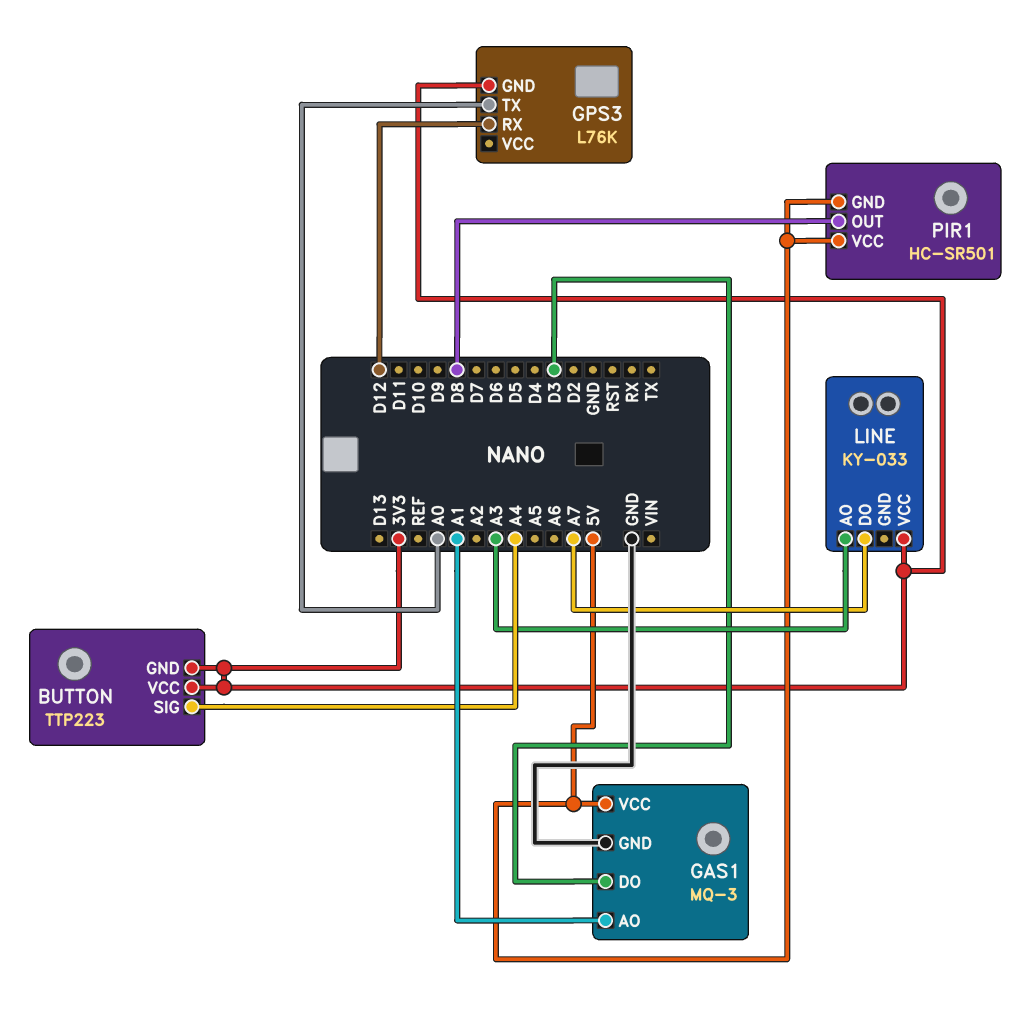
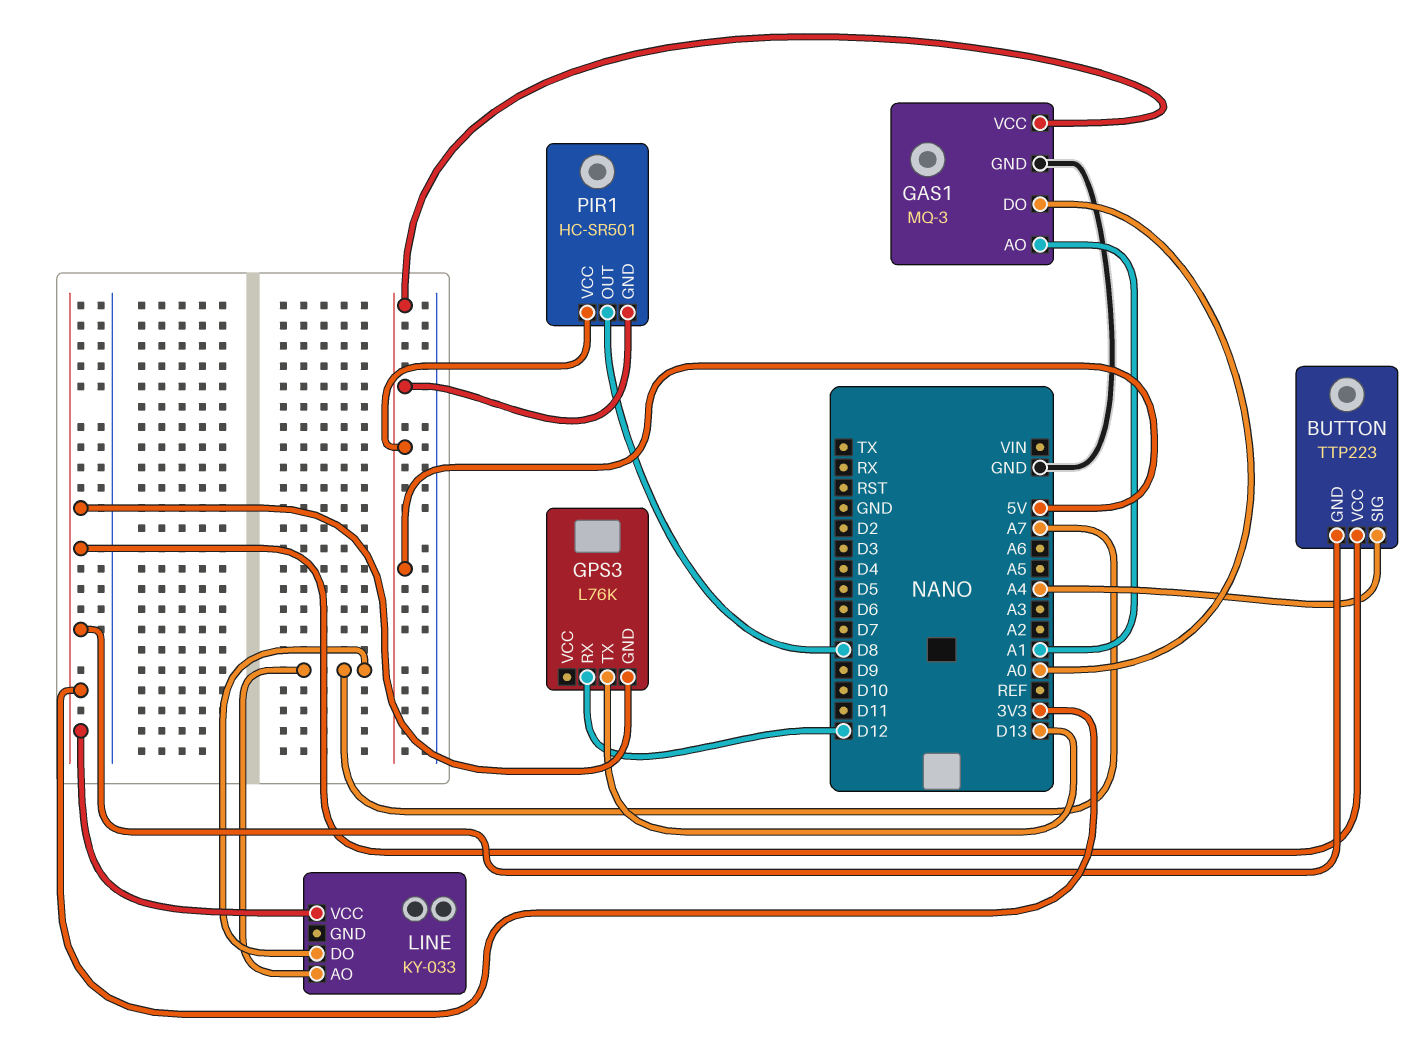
GAS1 pin DO: D3 -> A0
GPS3 pin TX: A0 -> D13
LINE pin AO: A3 -> A7

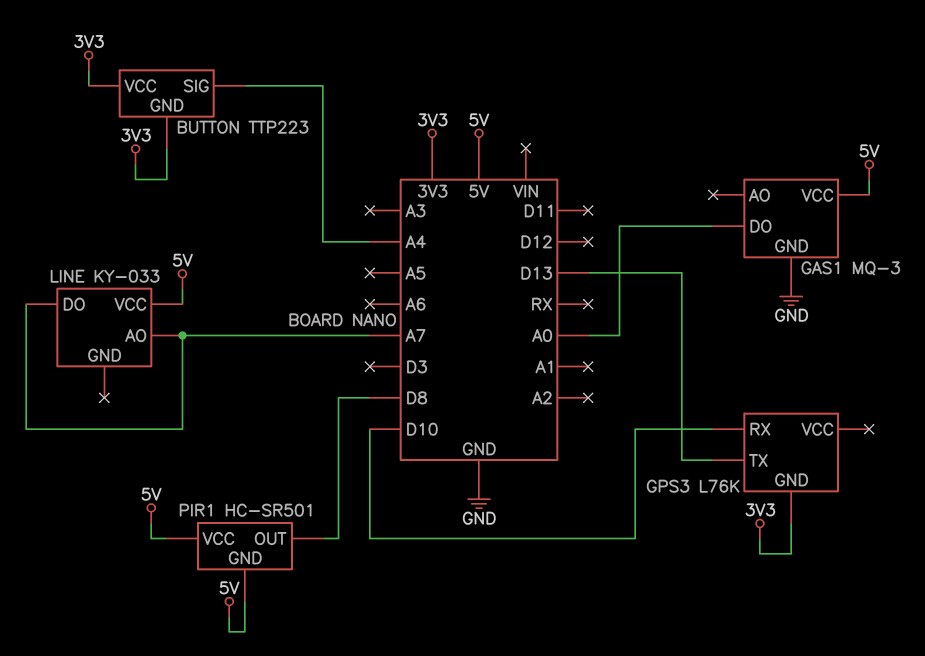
GAS1 pin AO: A1 -> none
GPS3 pin RX: D12 -> D10
LINE pin VCC: 3V3 -> 5V

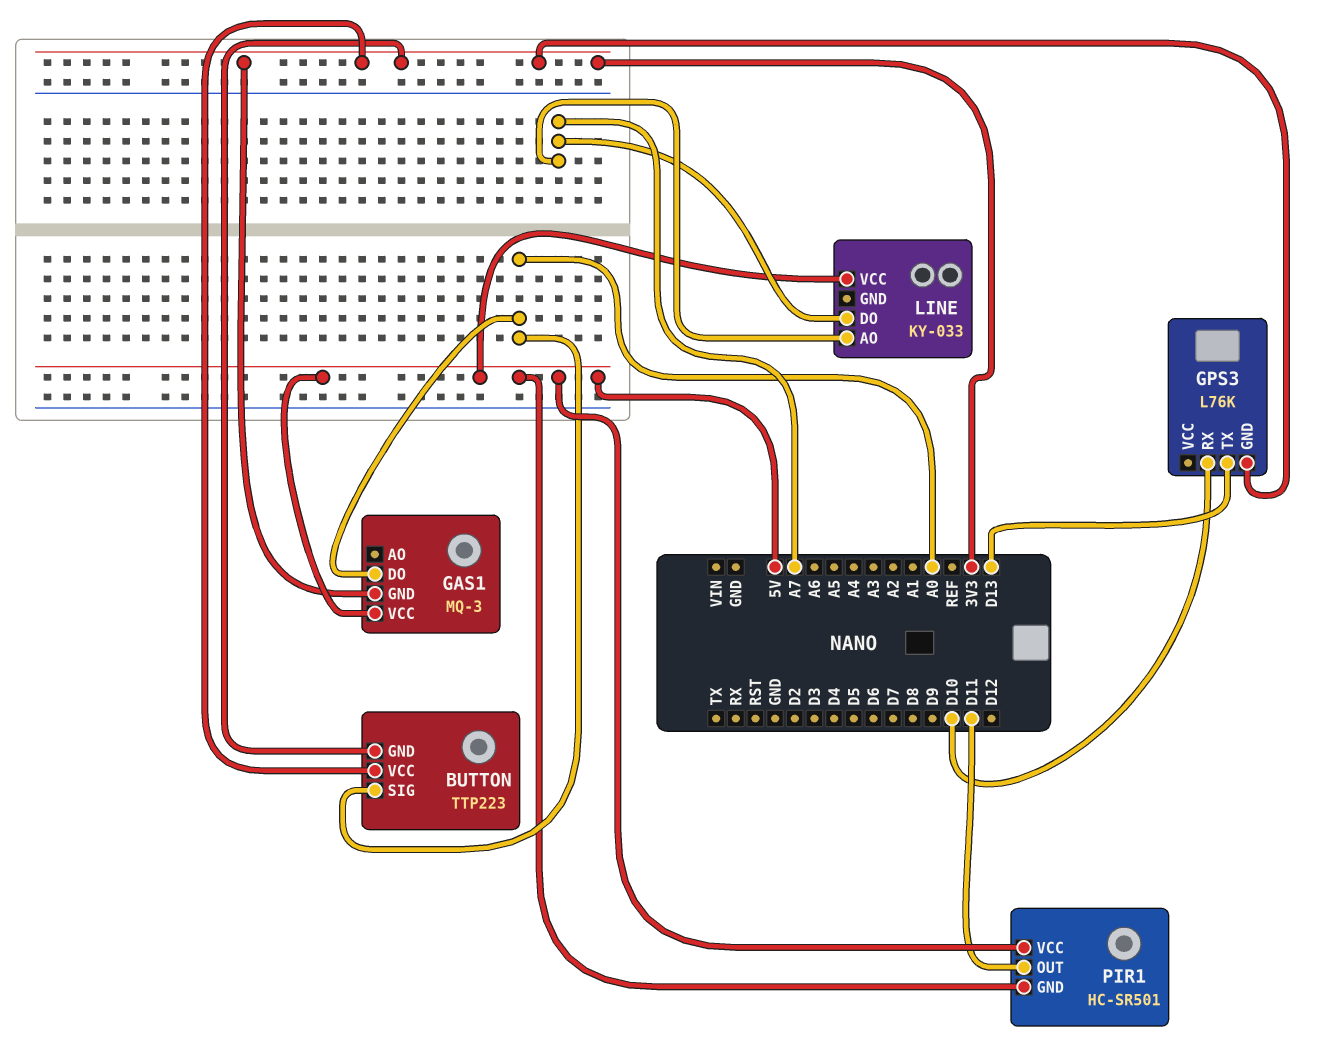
BUTTON pin SIG: A4 -> A0
GAS1 pin GND: GND -> 3V3
PIR1 pin OUT: D8 -> D11

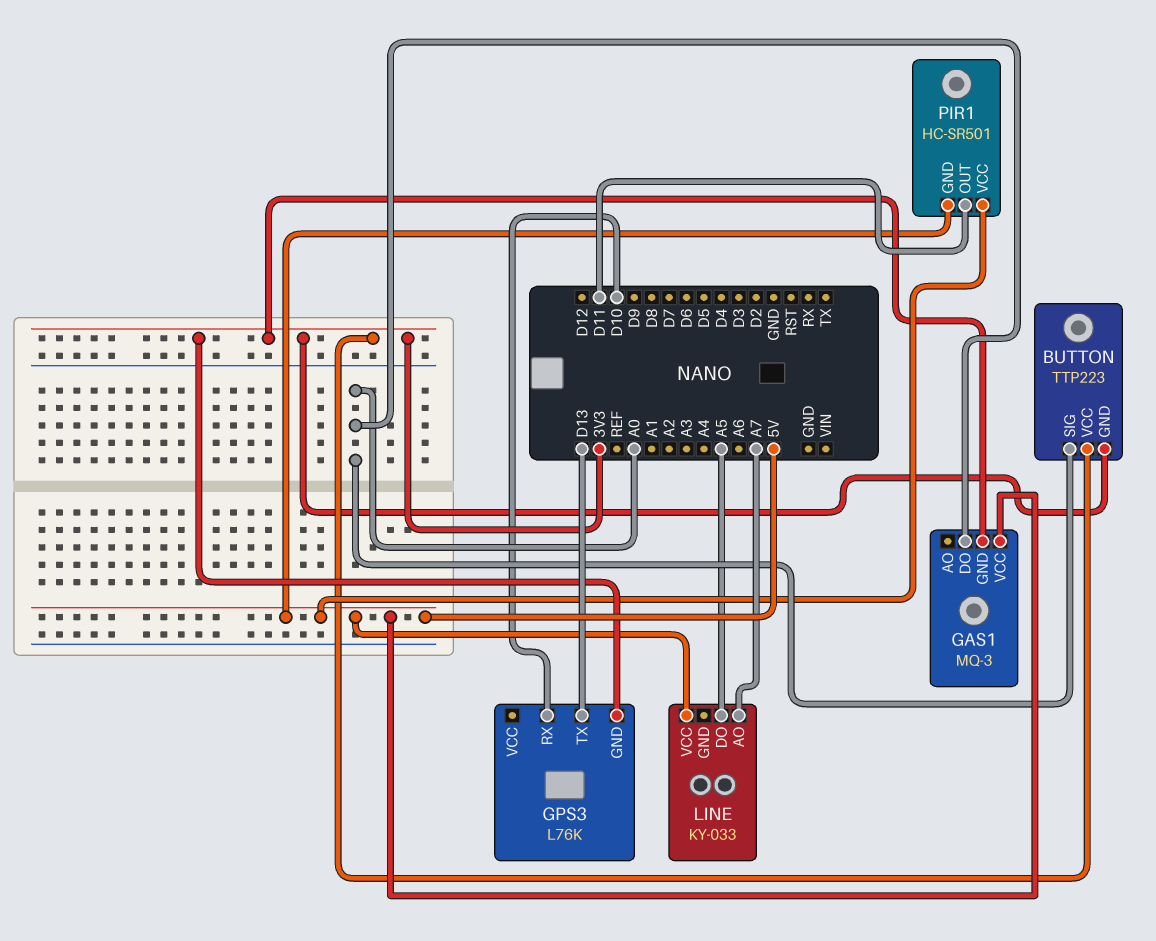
LINE pin DO: A7 -> A5

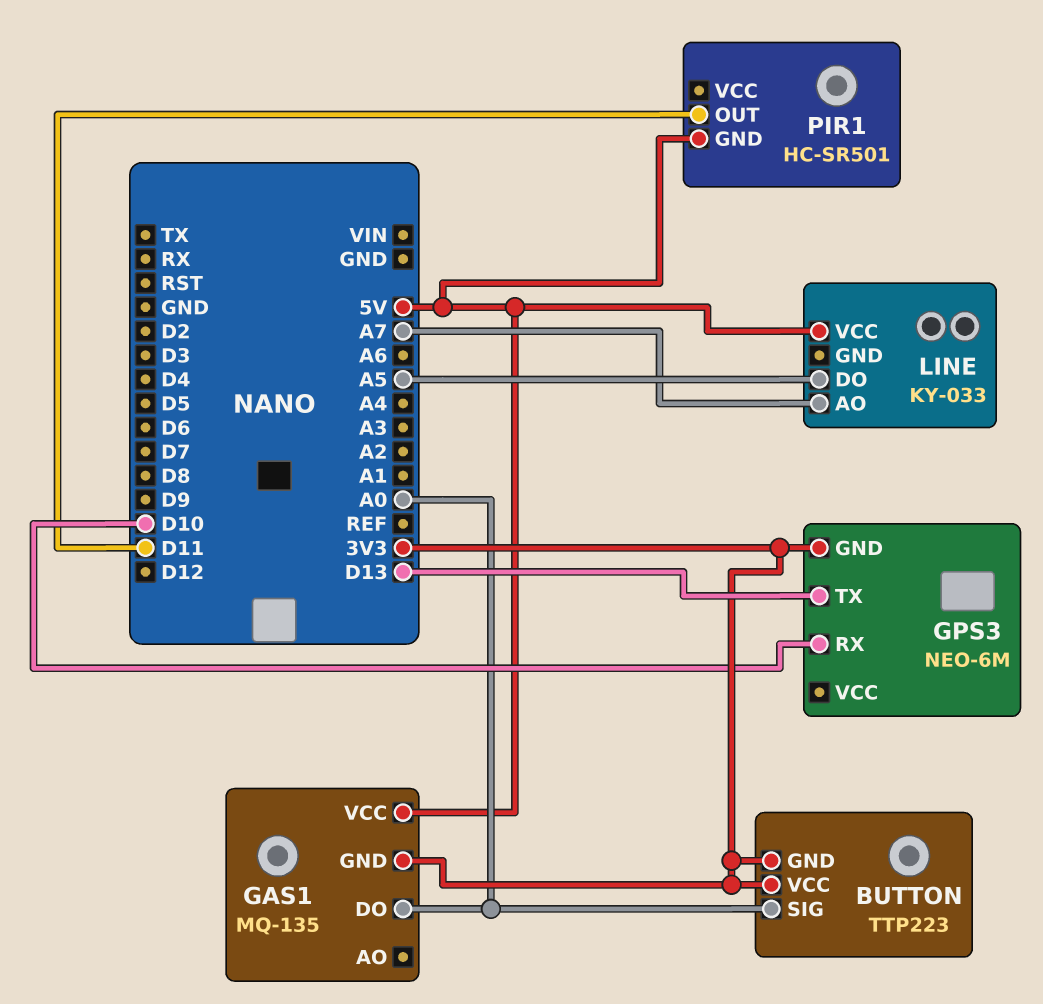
GAS1: MQ-3 -> MQ-135
GPS3: L76K -> NEO-6M
PIR1 pin VCC: 5V -> none

